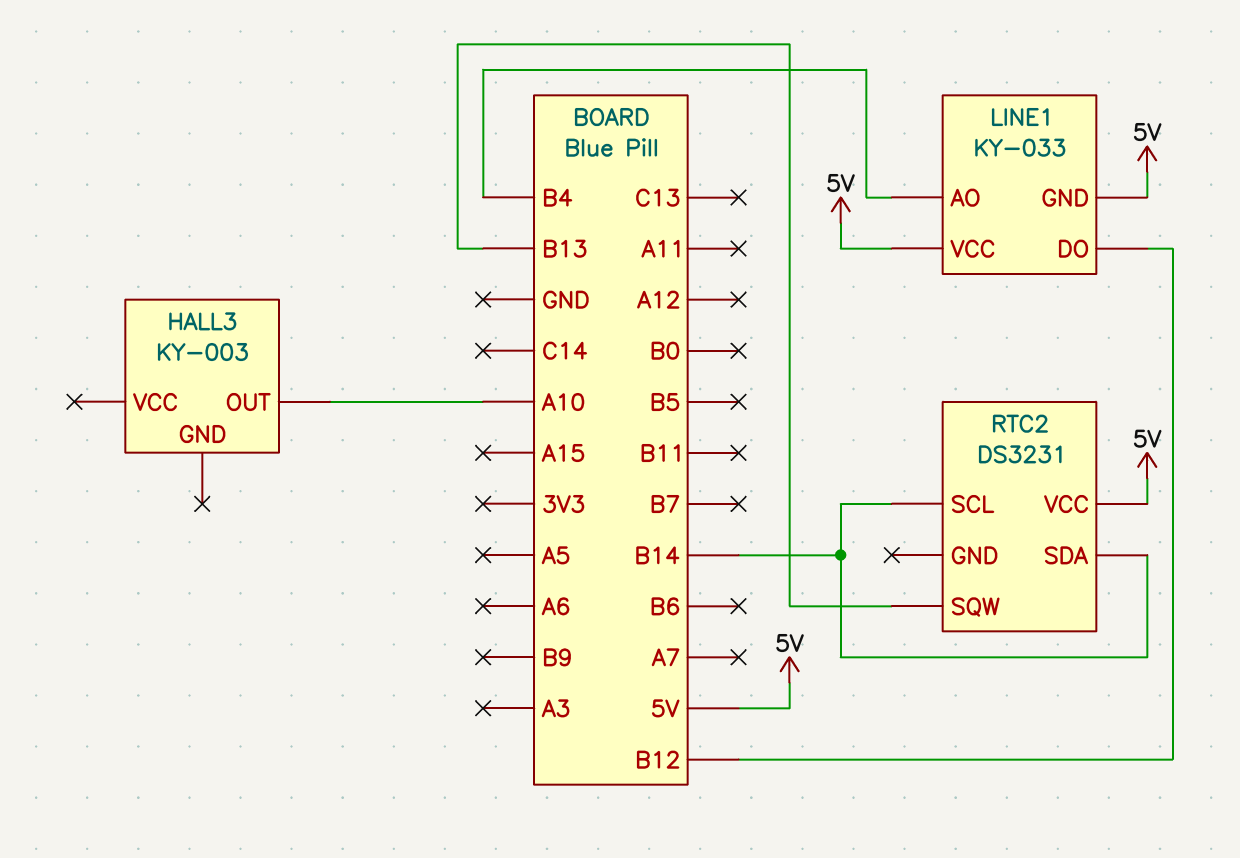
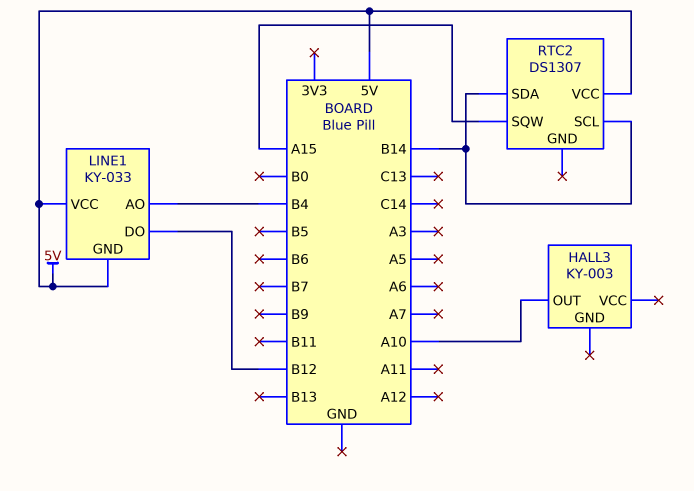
RTC2: DS3231 -> DS1307
RTC2 pin SQW: B13 -> A15

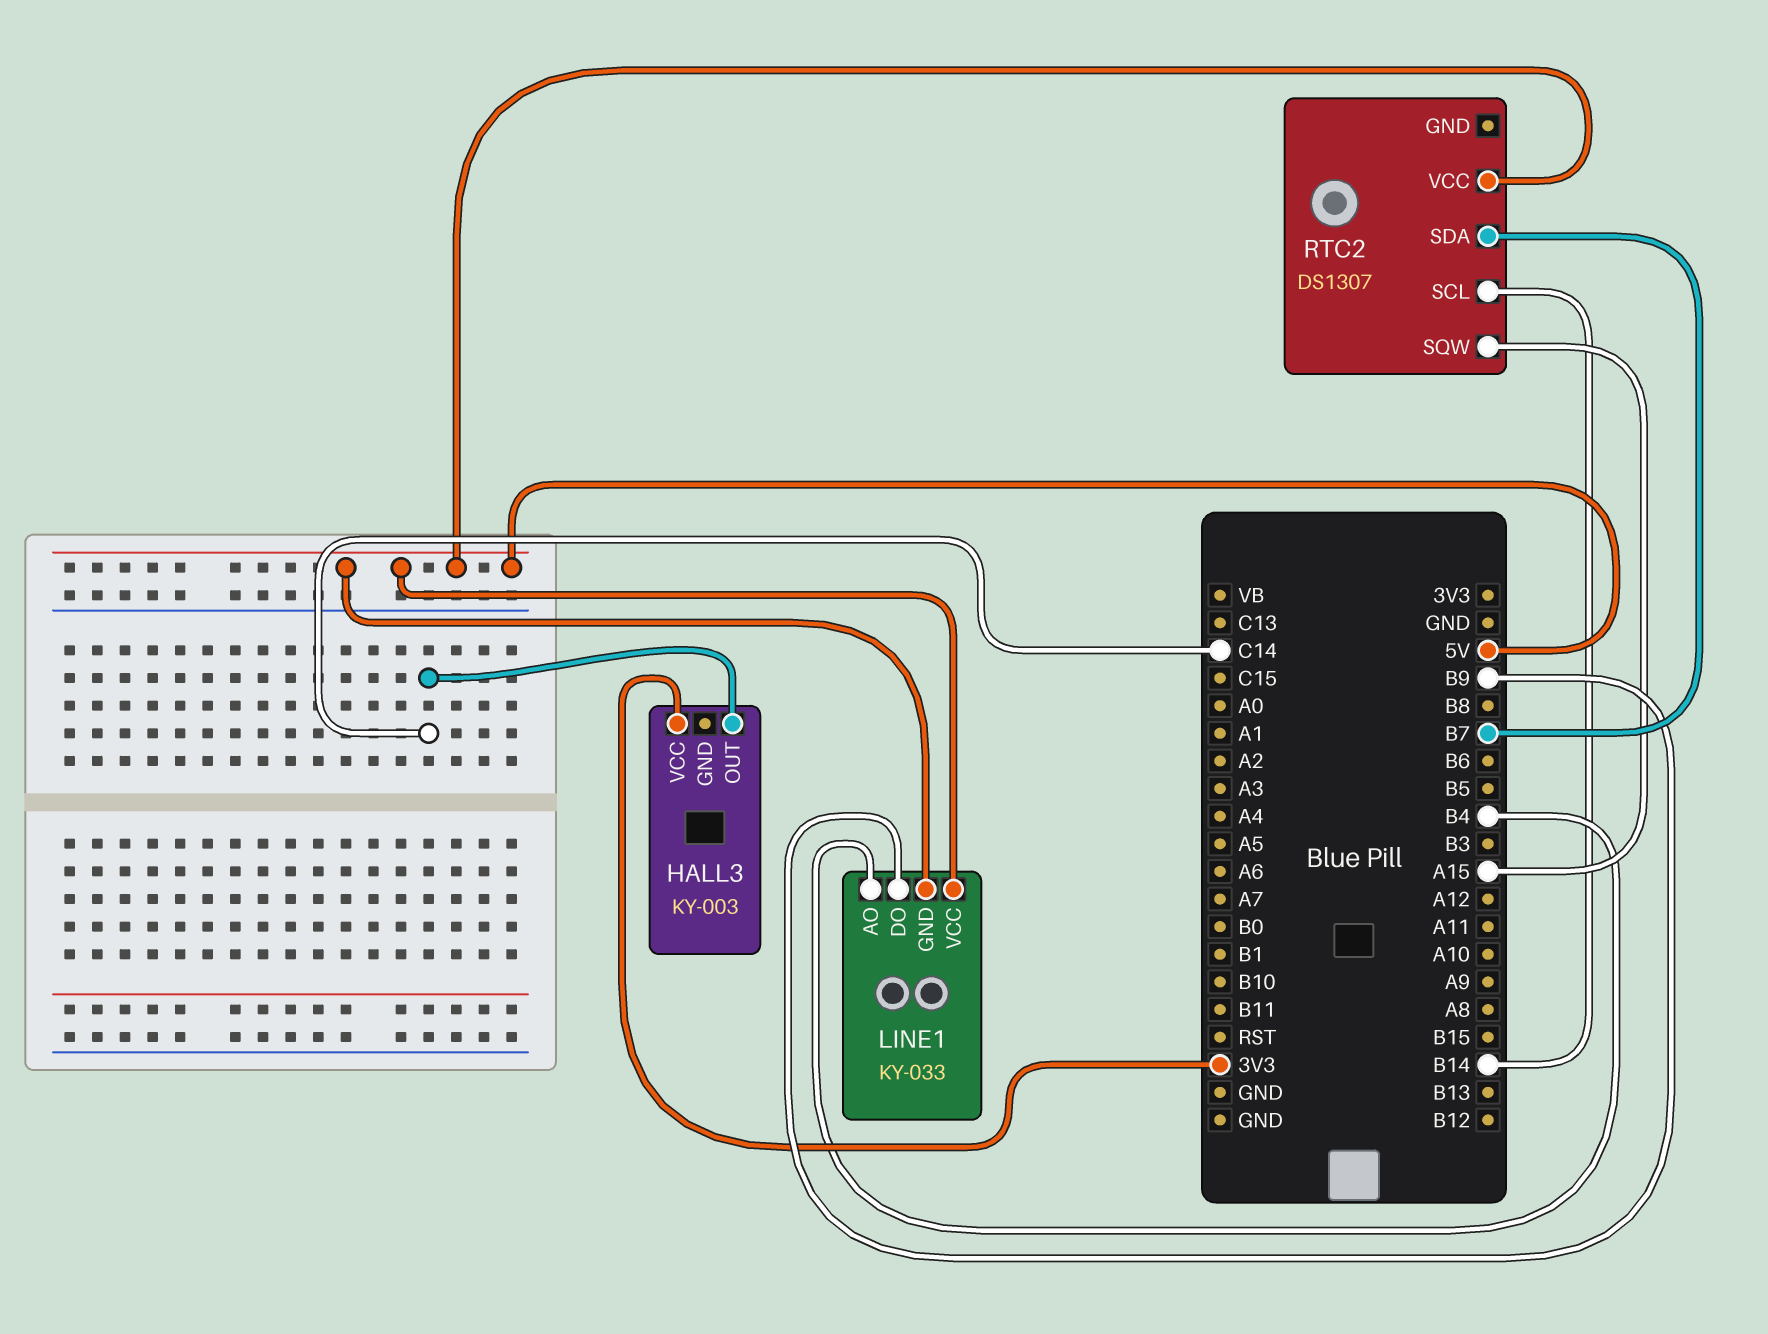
HALL3 pin OUT: A10 -> C14
HALL3 pin VCC: none -> 3V3
LINE1 pin DO: B12 -> B9
RTC2 pin SDA: B14 -> B7

